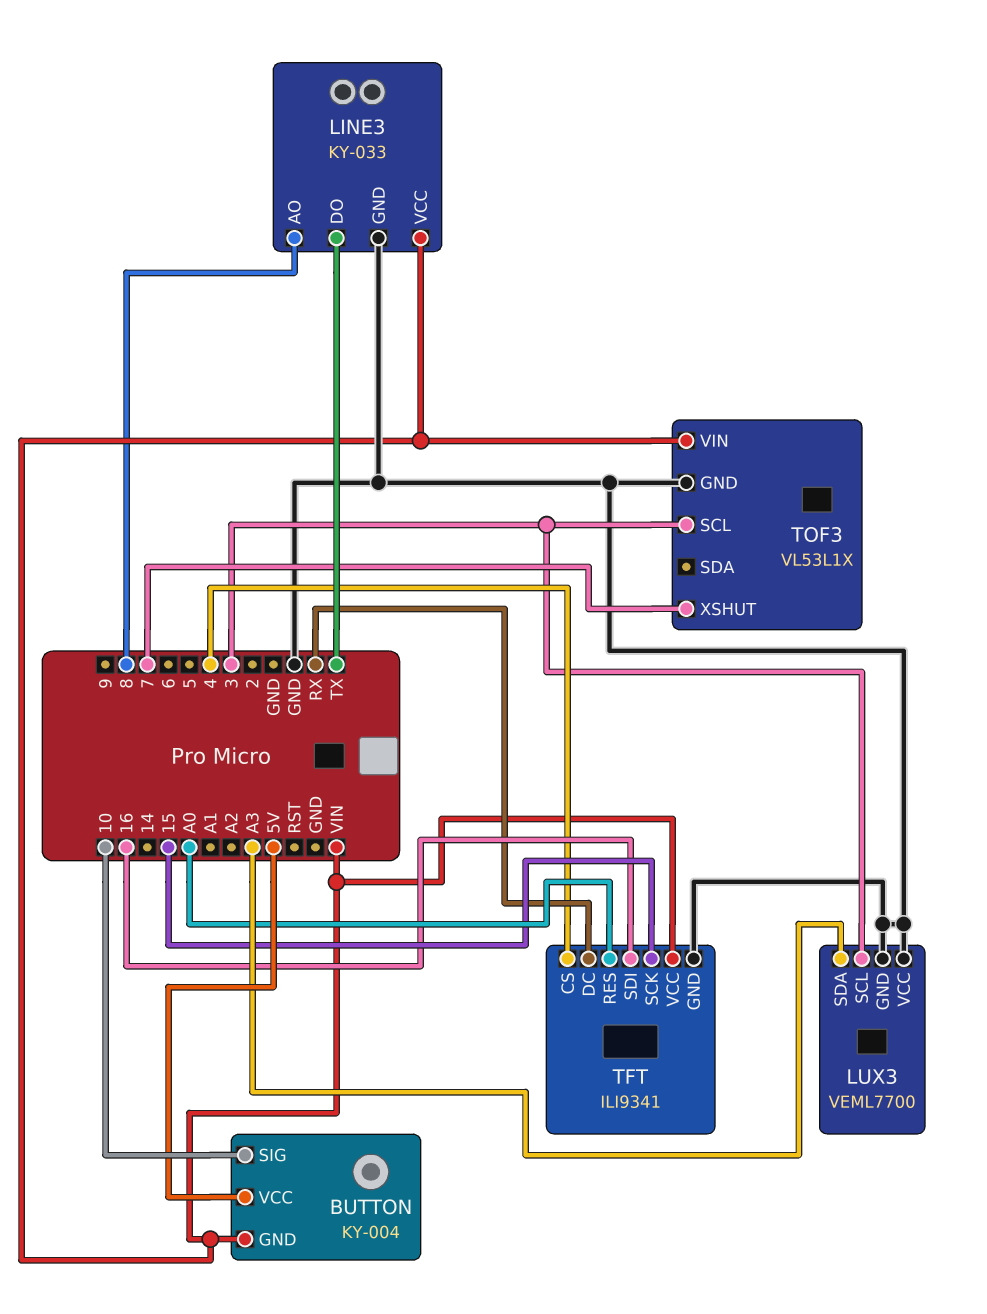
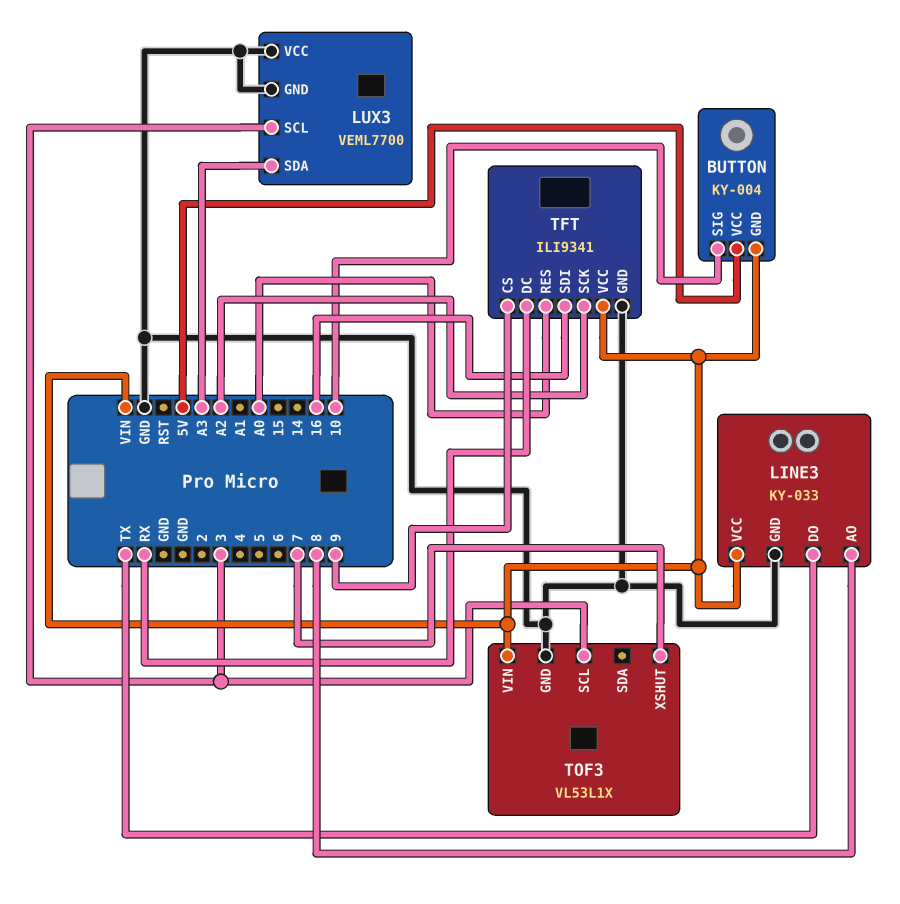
TFT pin CS: 4 -> 9
TFT pin SCK: 15 -> A2

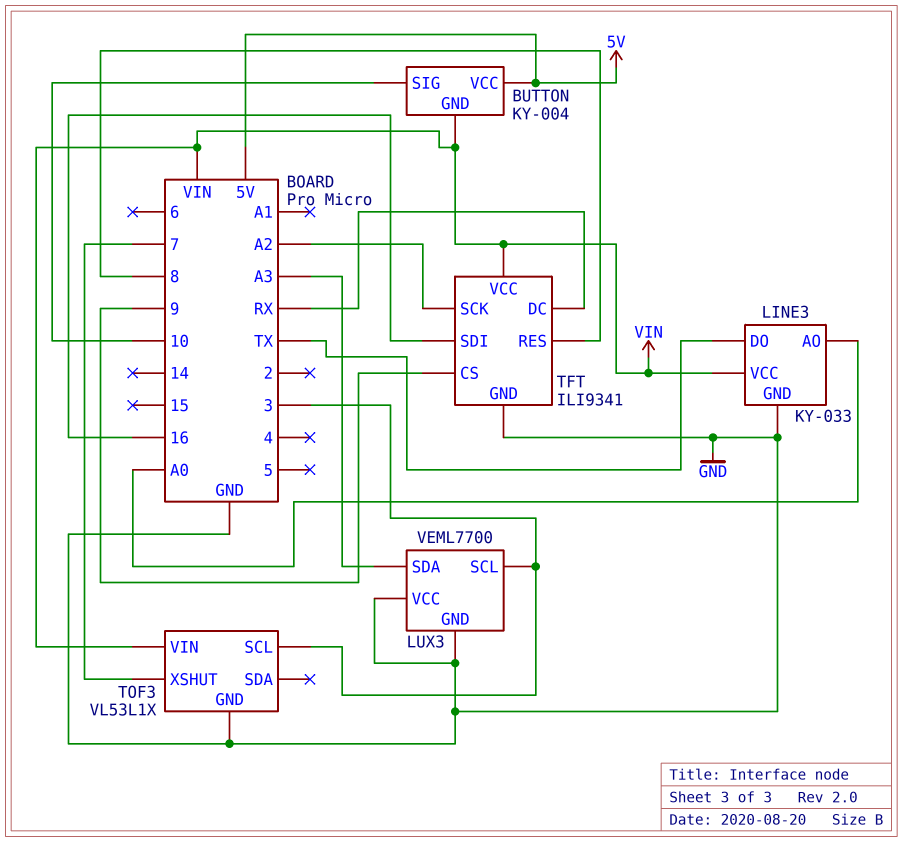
LINE3 pin AO: 8 -> A0
TFT pin RES: A0 -> 8

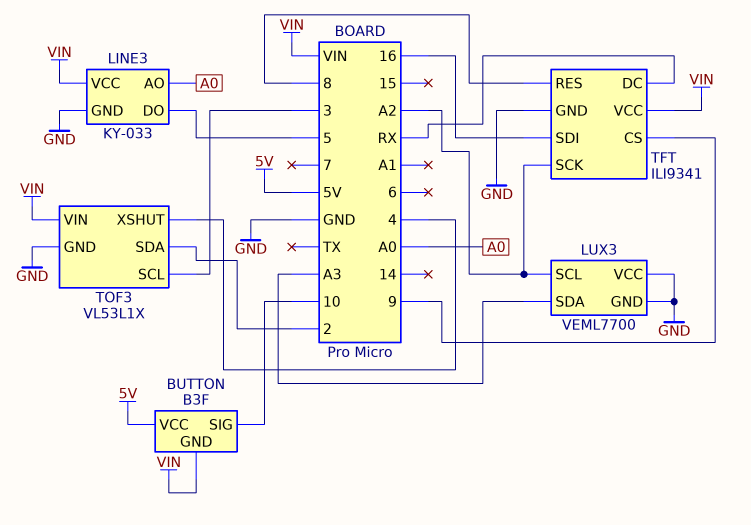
BUTTON: KY-004 -> B3F
LINE3 pin DO: TX -> 5
LUX3 pin SCL: 3 -> A2
TOF3 pin SDA: none -> 2
TOF3 pin XSHUT: 7 -> 4

